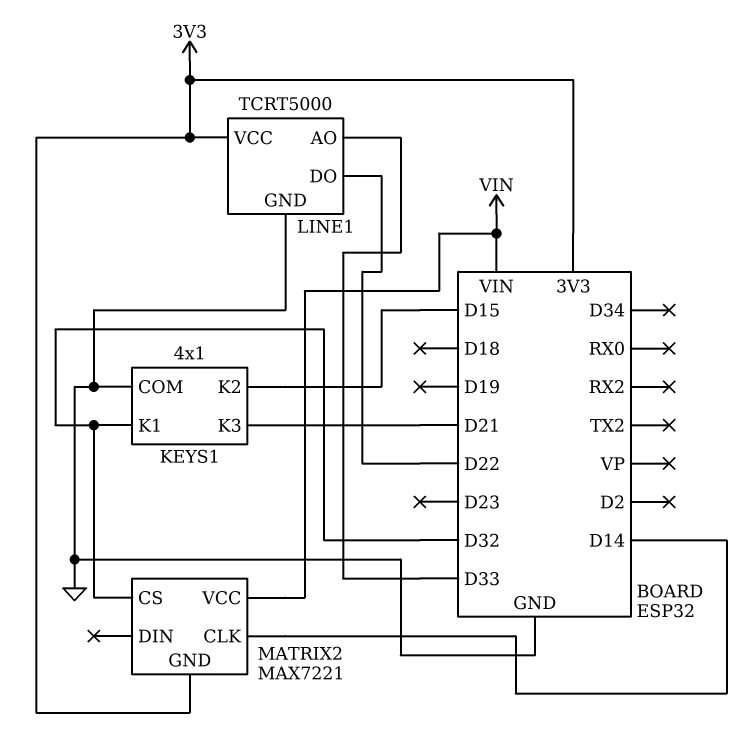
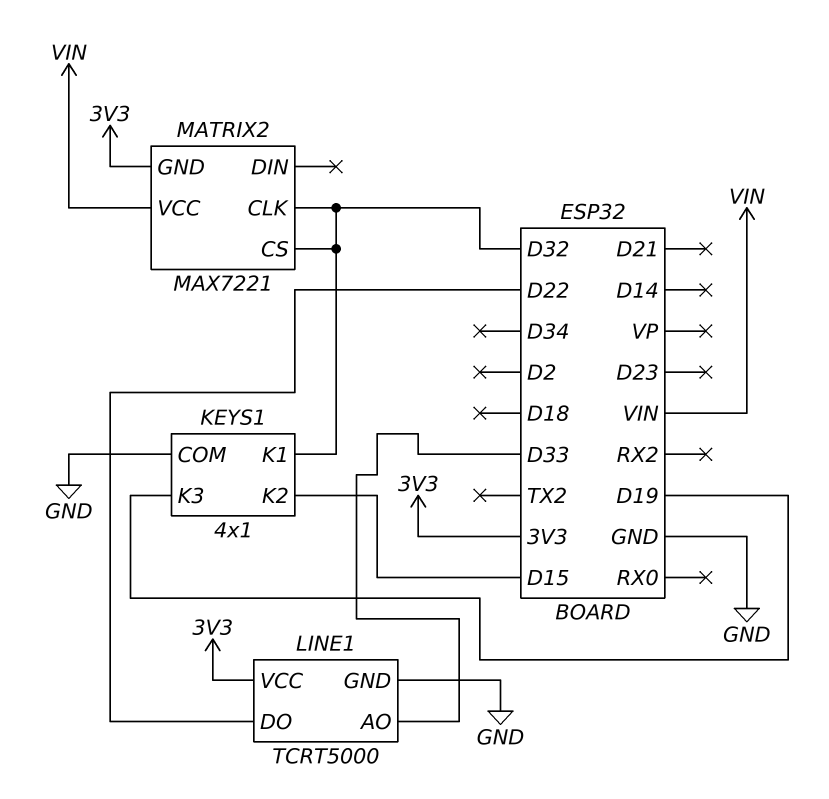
KEYS1 pin K3: D21 -> D19
MATRIX2 pin CLK: D14 -> D32

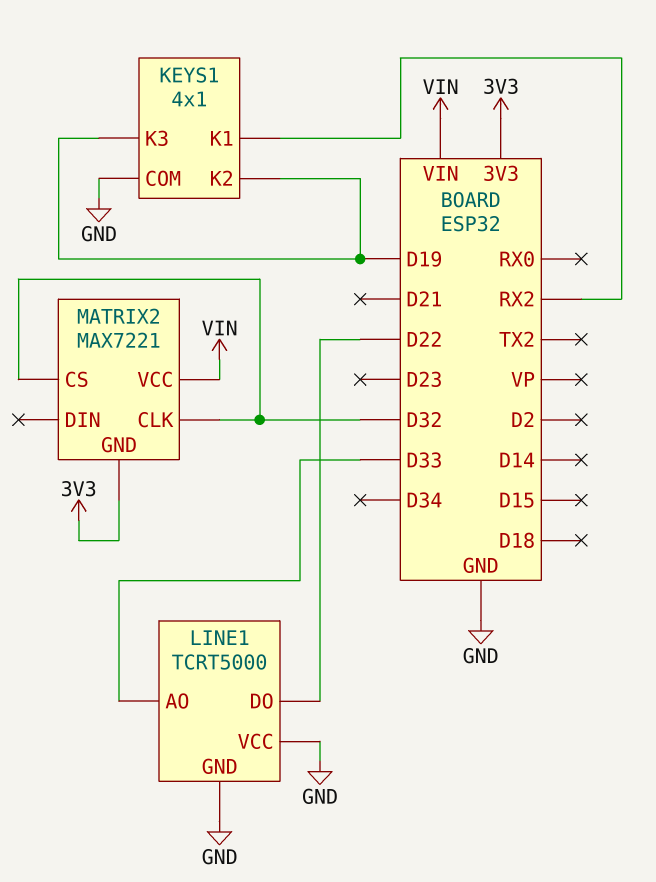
KEYS1 pin K1: D32 -> RX2
KEYS1 pin K2: D15 -> D19
LINE1 pin VCC: 3V3 -> GND

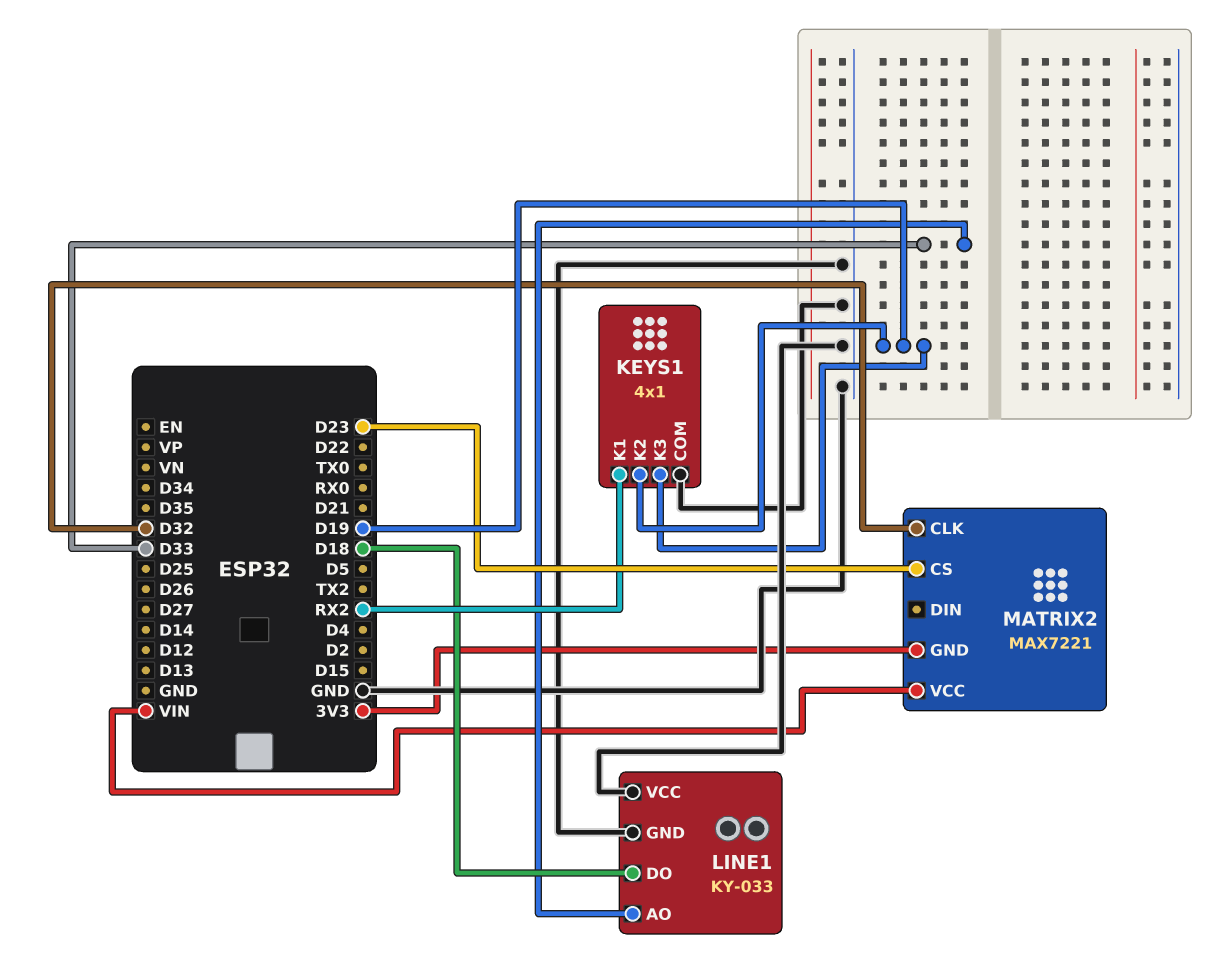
LINE1: TCRT5000 -> KY-033
LINE1 pin DO: D22 -> D18
MATRIX2 pin CS: D32 -> D23

